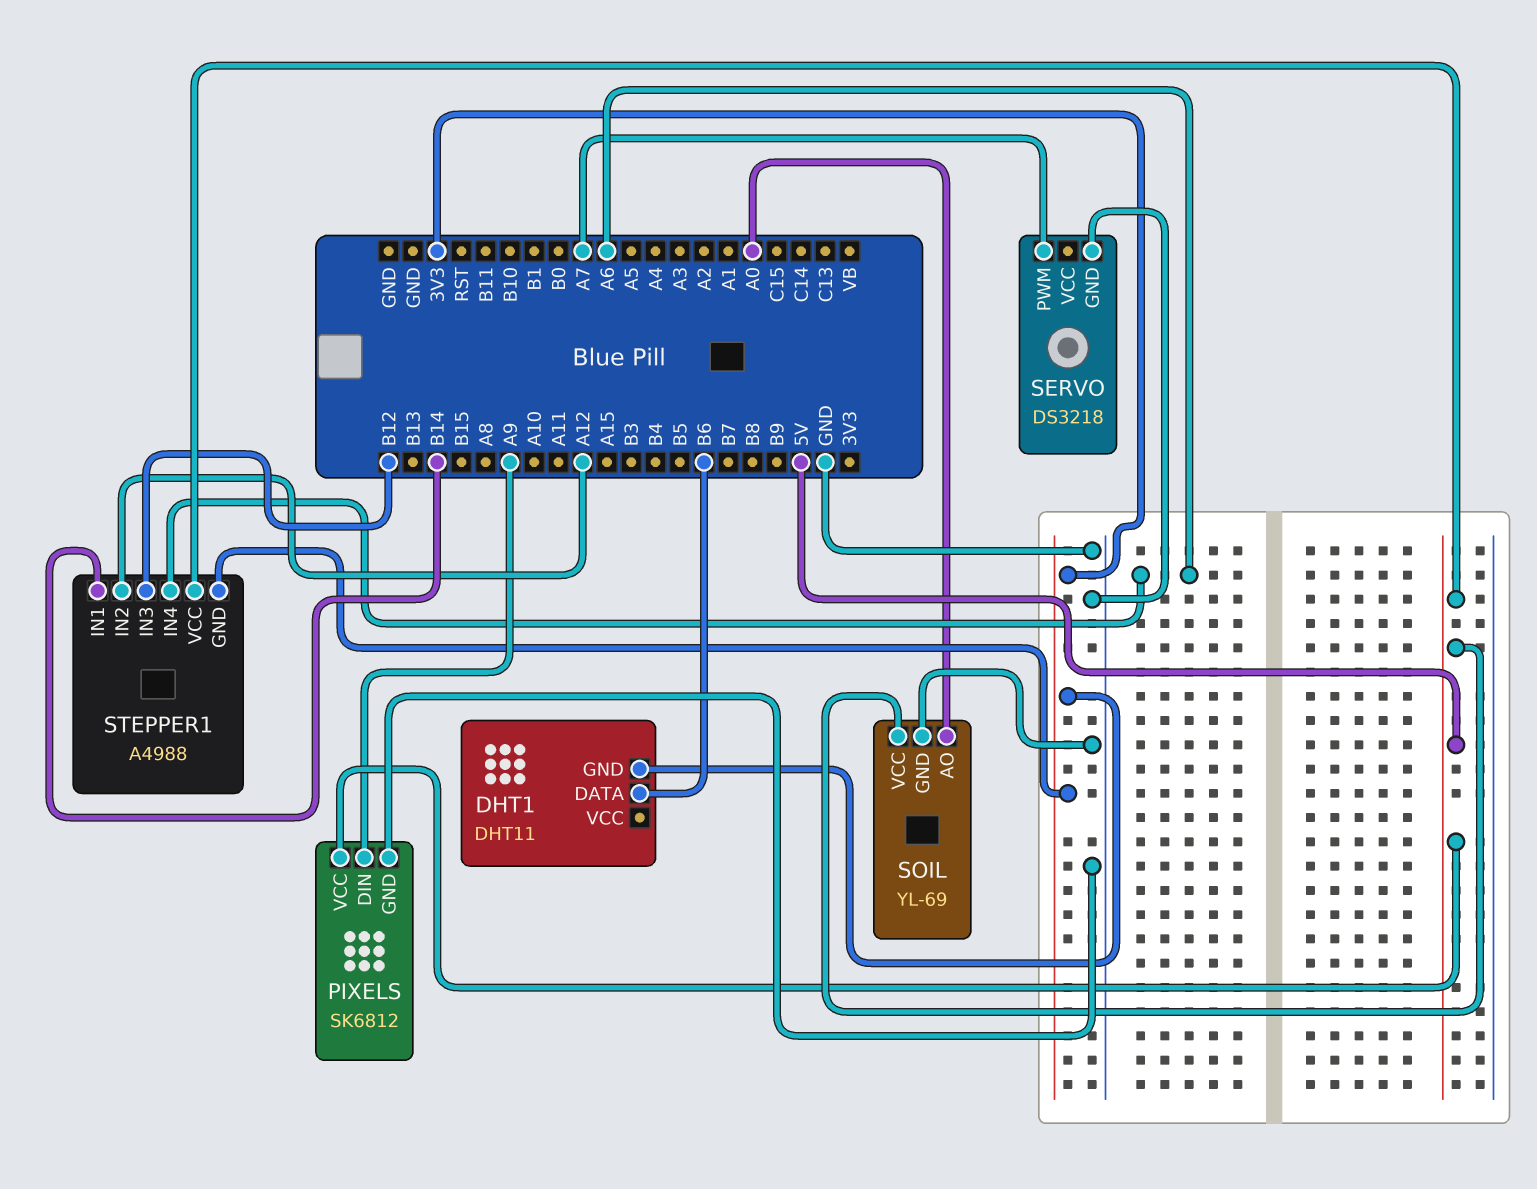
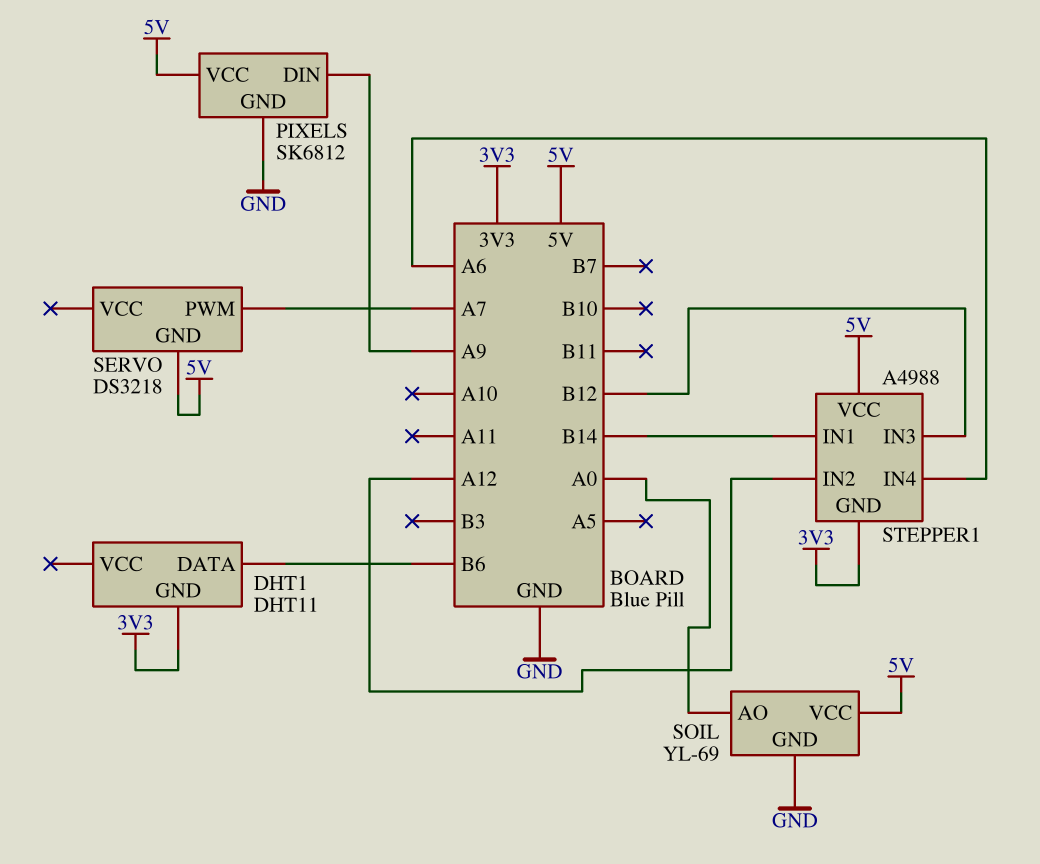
SERVO pin GND: GND -> 5V

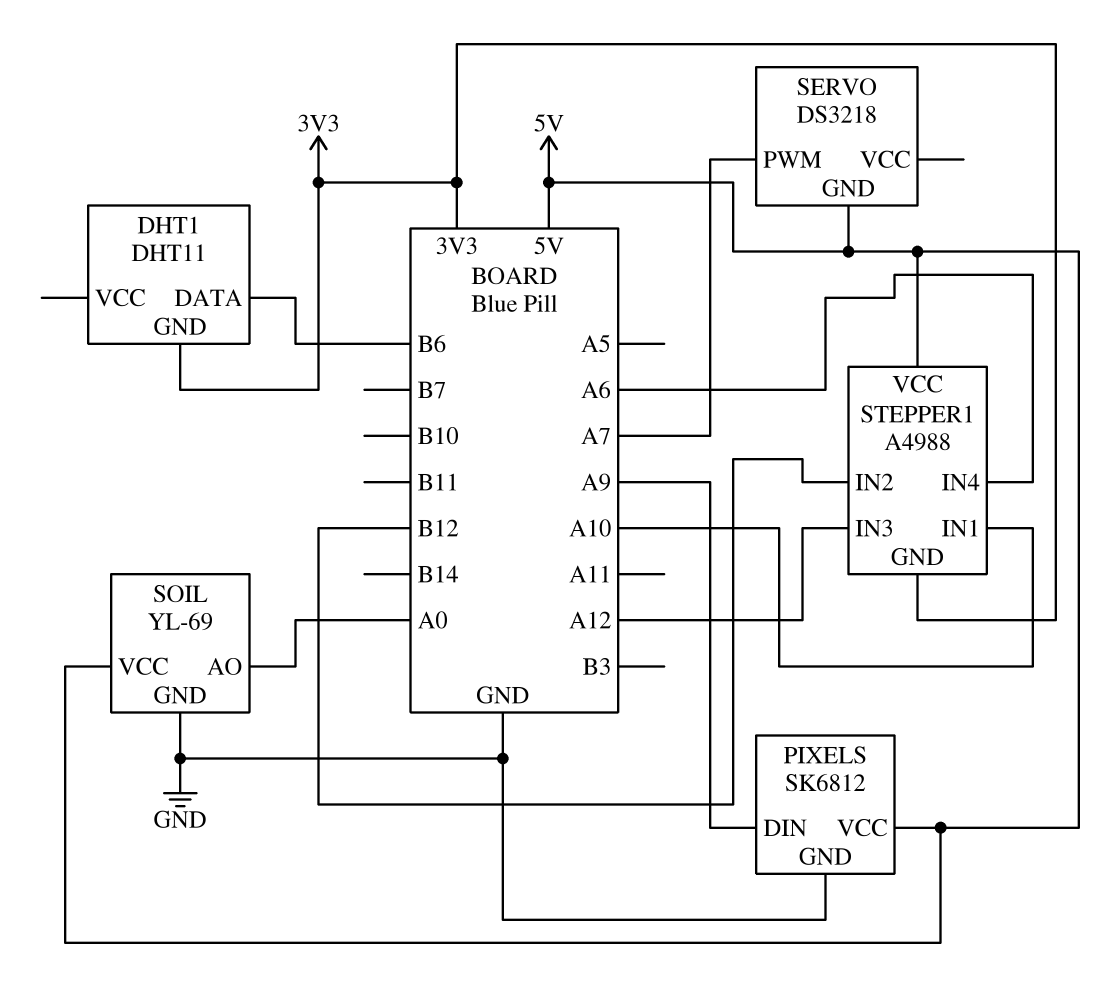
STEPPER1 pin IN1: B14 -> A10
STEPPER1 pin IN2: A12 -> B12
STEPPER1 pin IN3: B12 -> A12

